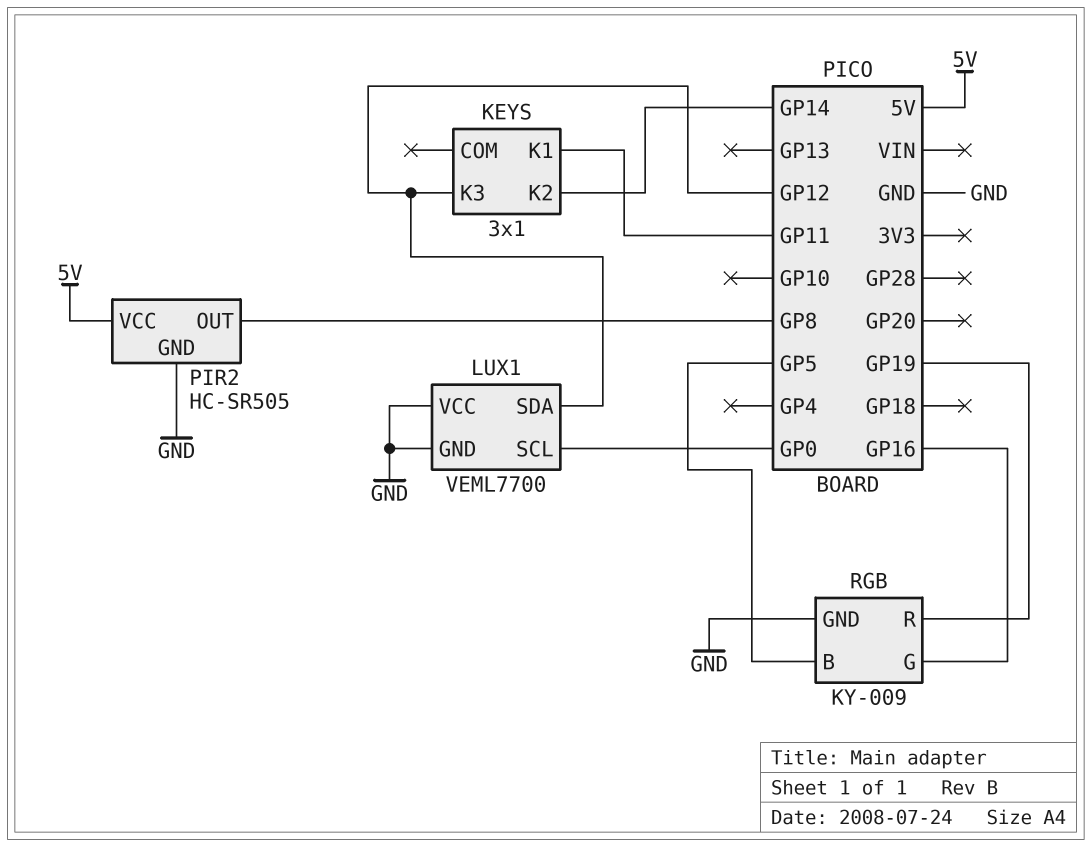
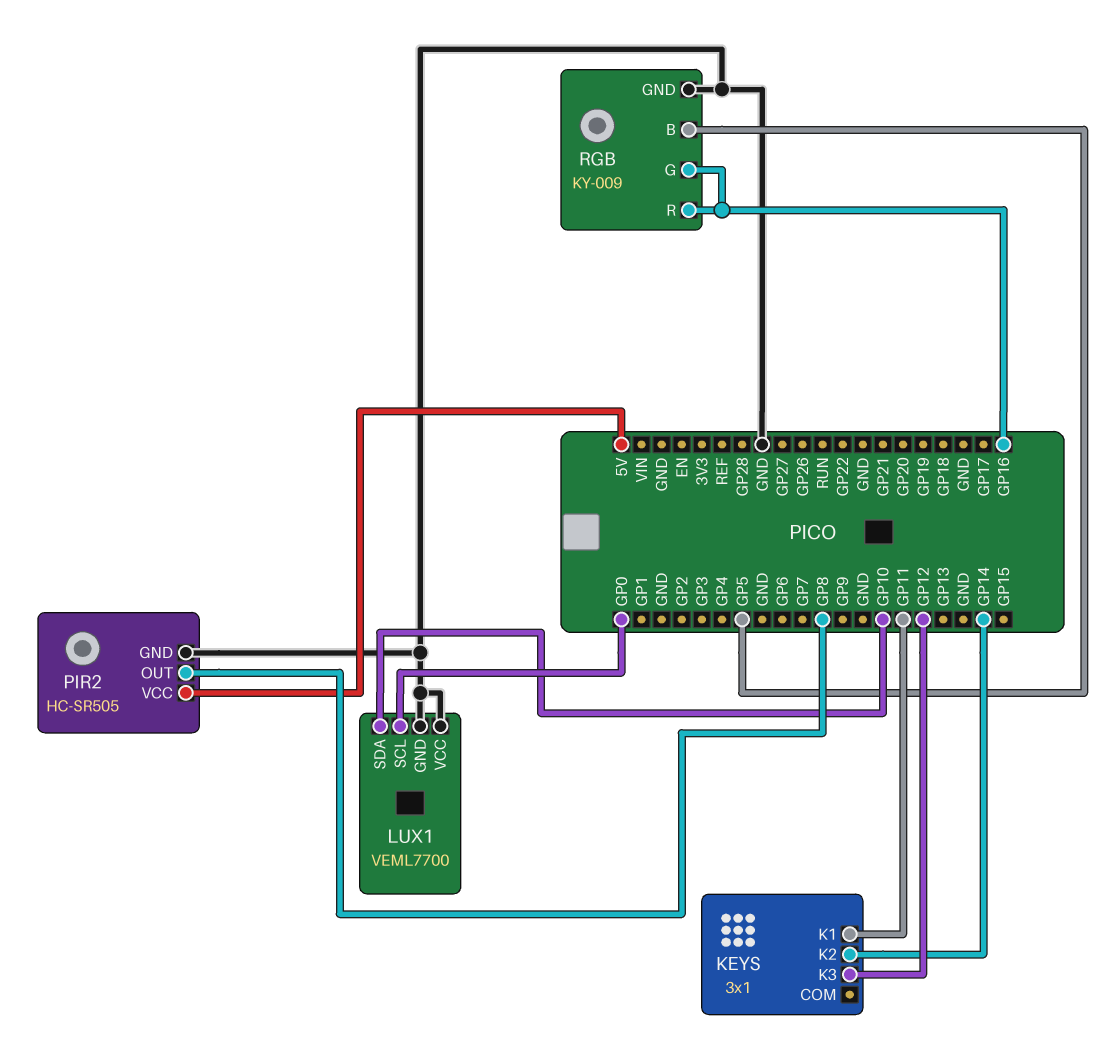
LUX1 pin SDA: GP12 -> GP10
RGB pin R: GP19 -> GP16

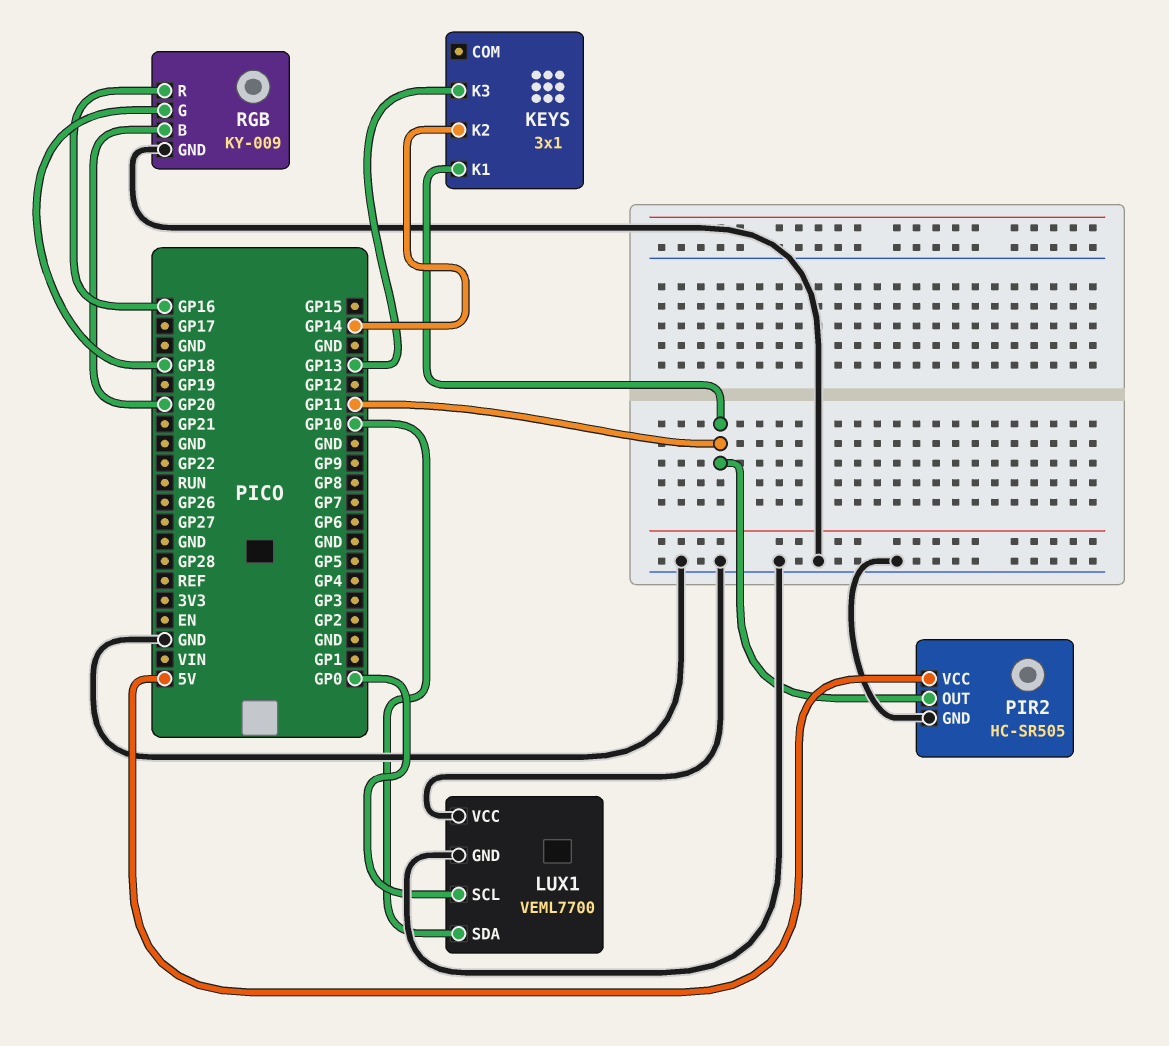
KEYS pin K3: GP12 -> GP13
PIR2 pin OUT: GP8 -> GP11
RGB pin B: GP5 -> GP20
RGB pin G: GP16 -> GP18

